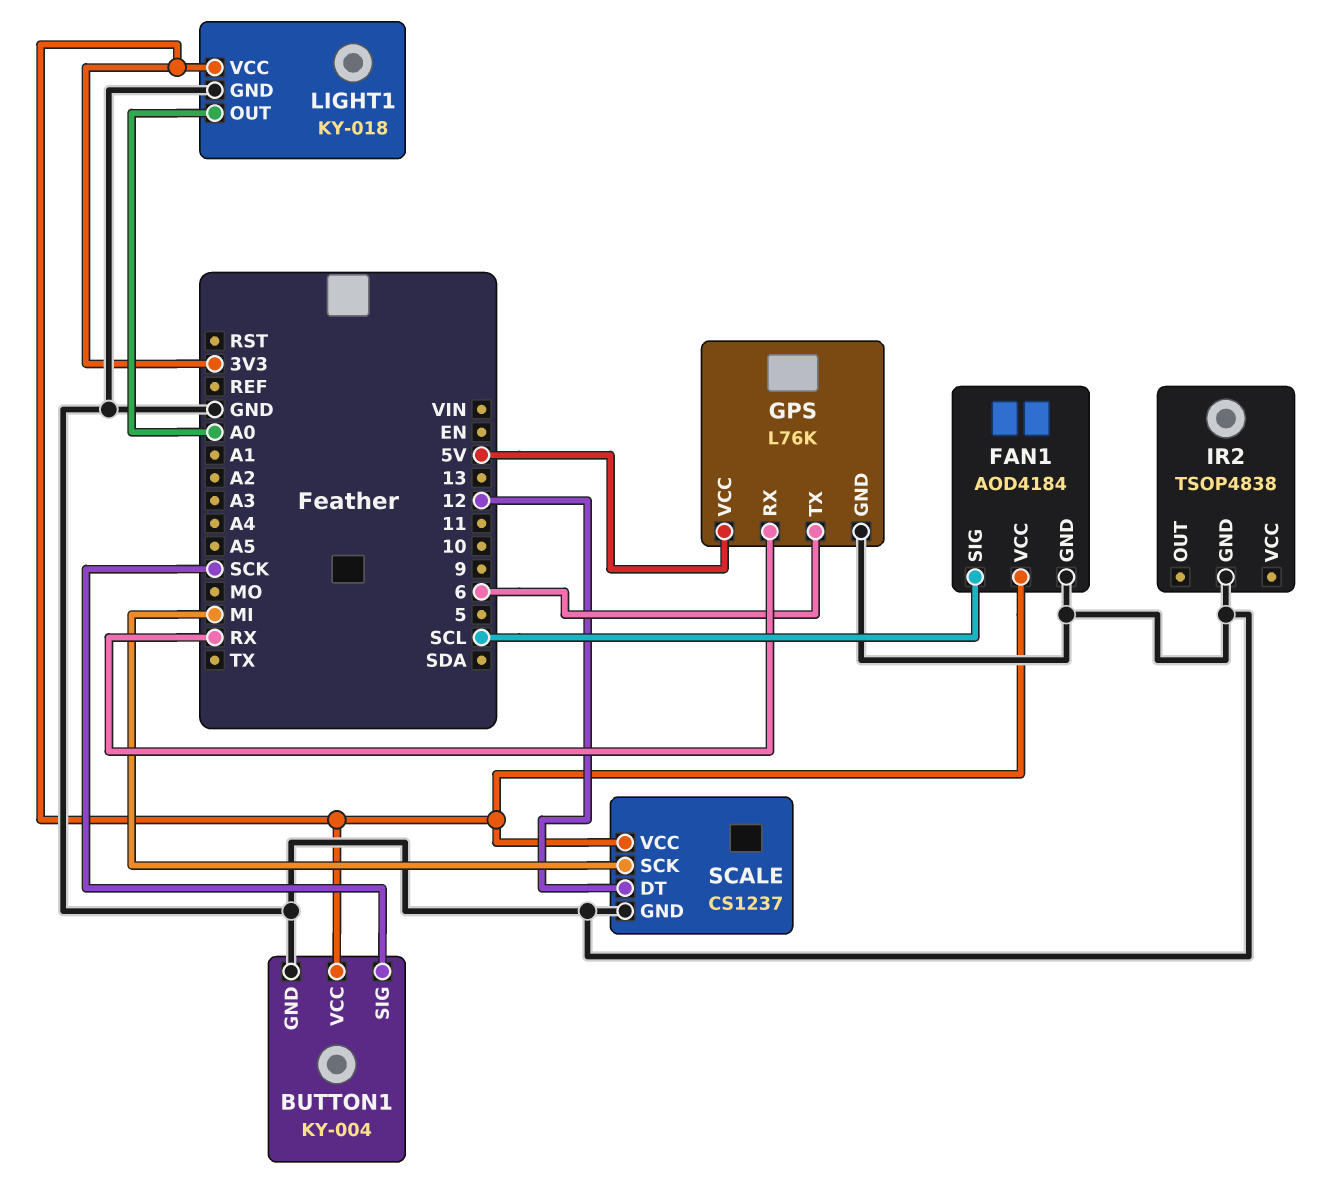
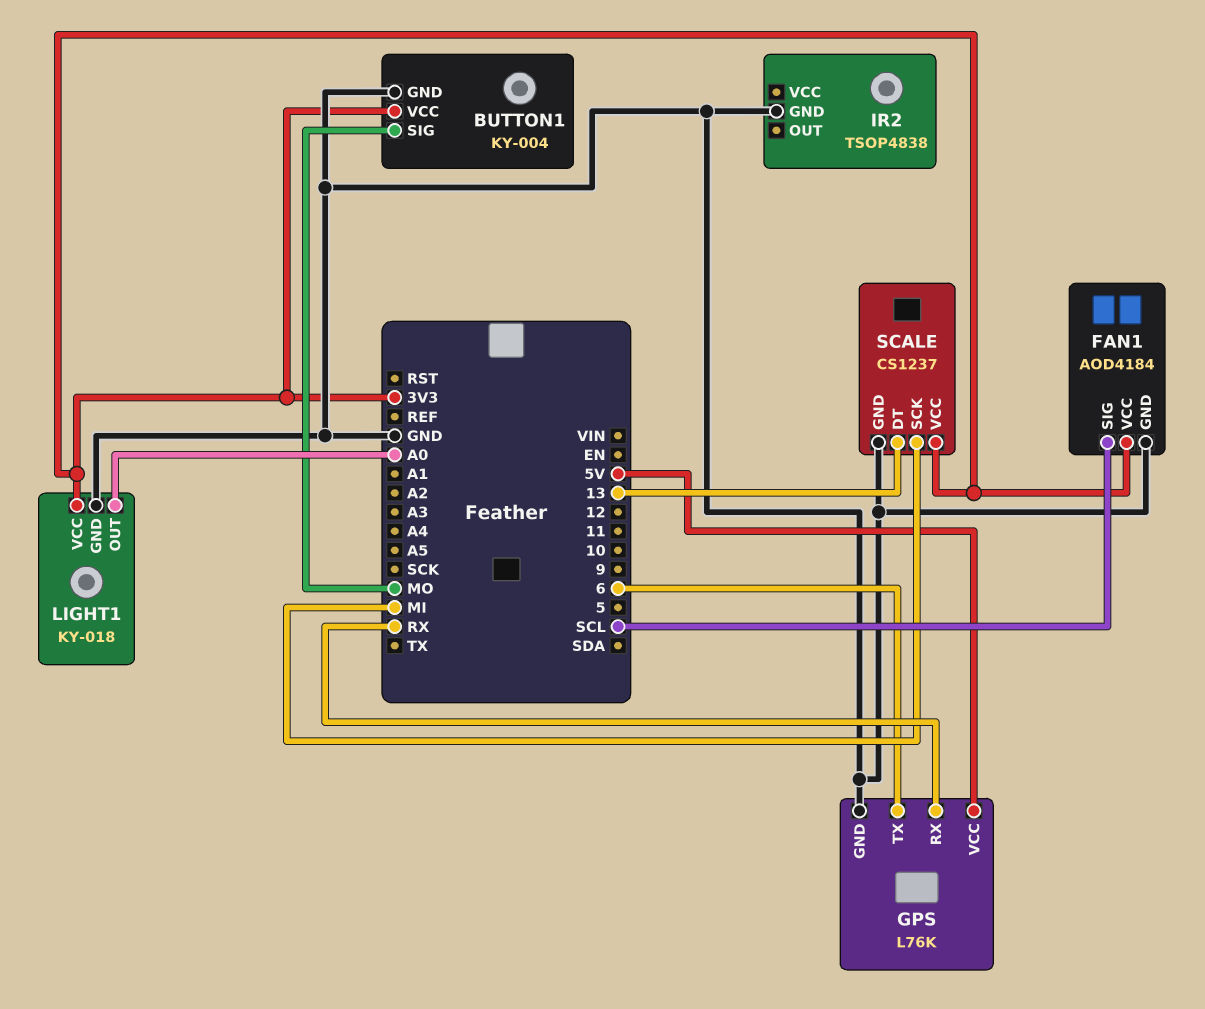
BUTTON1 pin SIG: SCK -> MO
SCALE pin DT: 12 -> 13

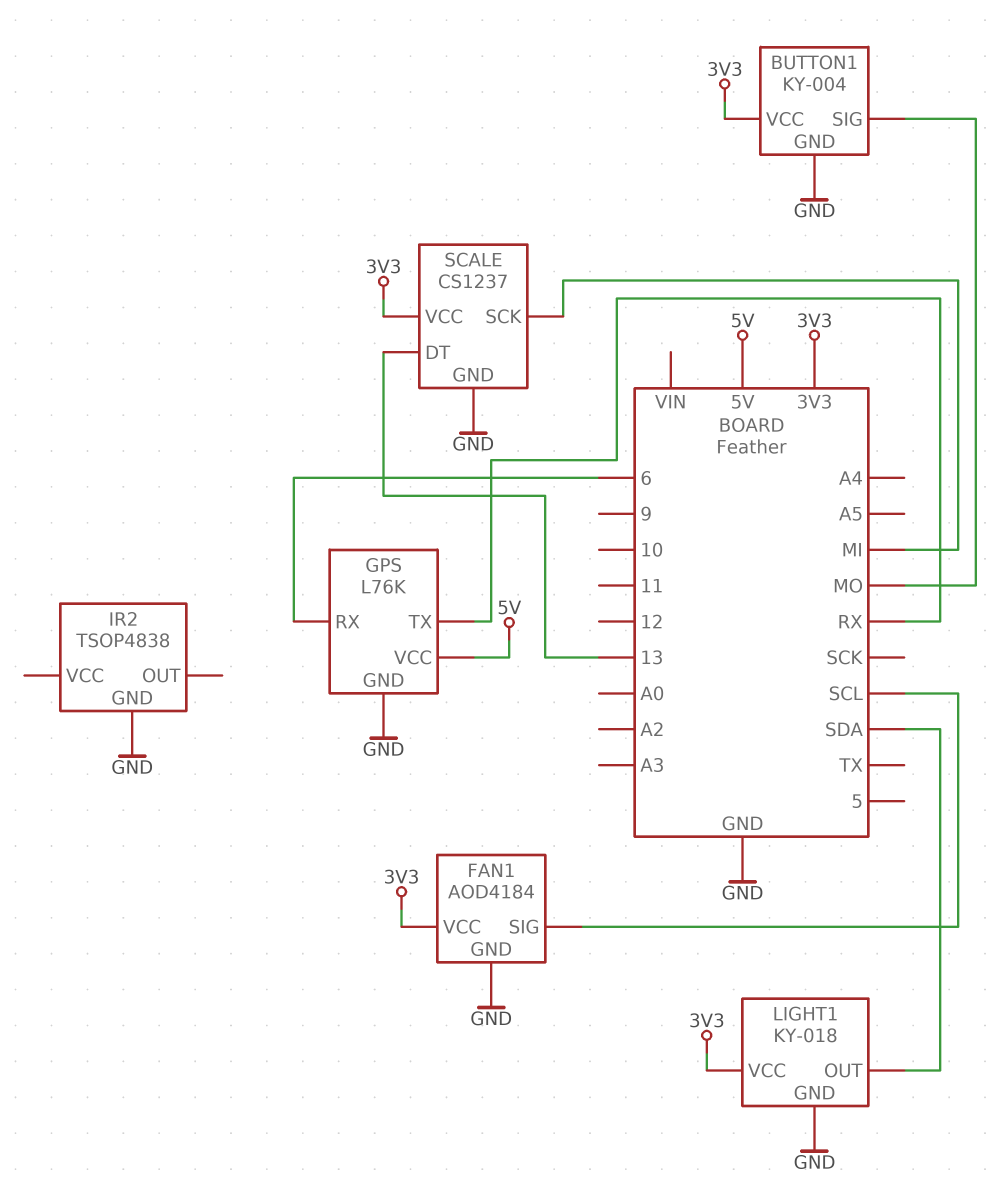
GPS pin RX: RX -> 6
GPS pin TX: 6 -> RX
LIGHT1 pin OUT: A0 -> SDA

